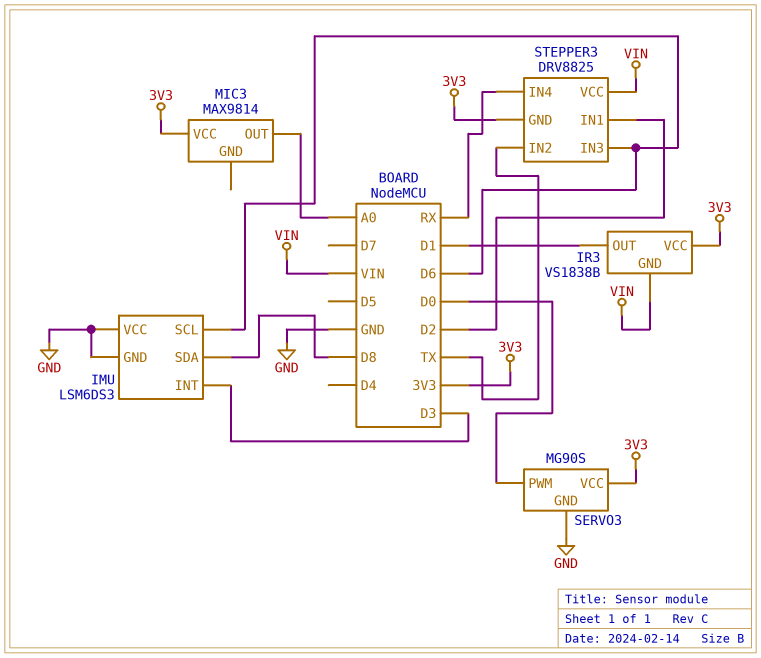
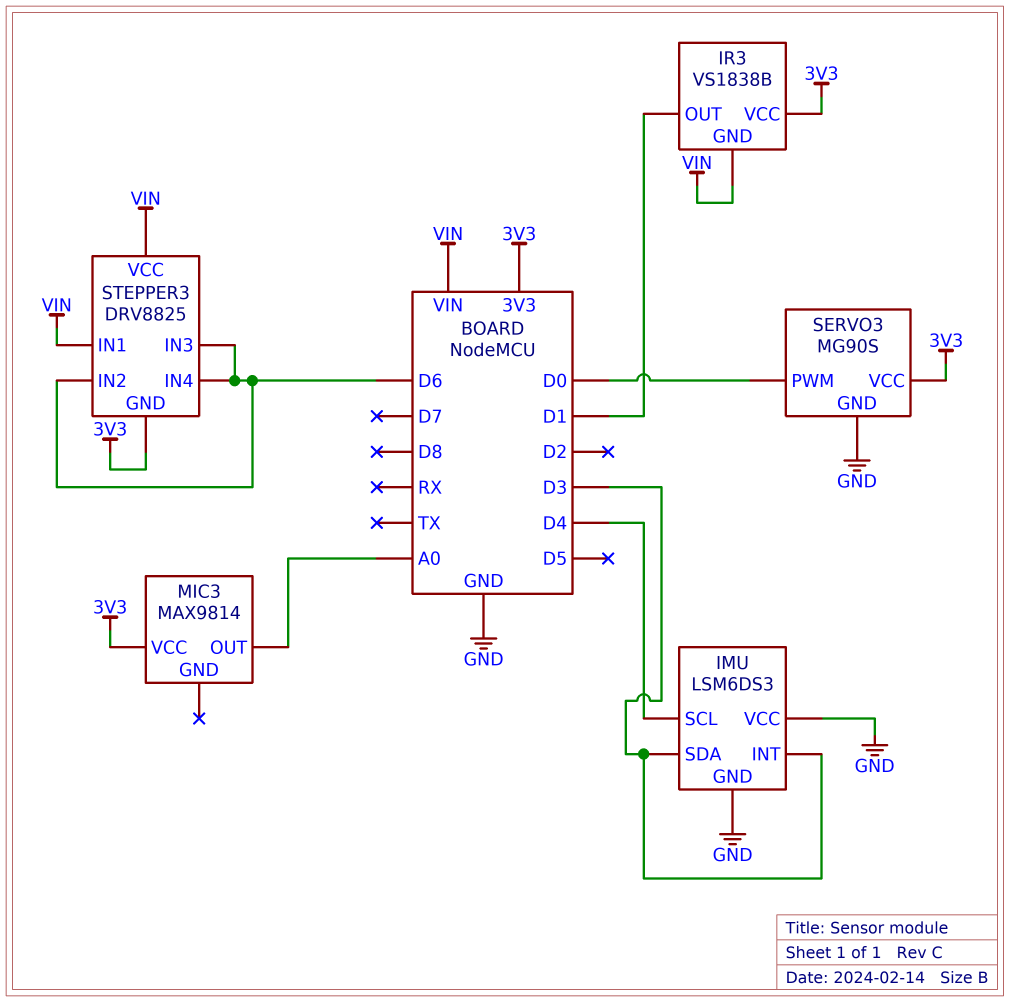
IMU pin SCL: D6 -> D4
IMU pin SDA: D8 -> D3
STEPPER3 pin IN1: D2 -> VIN
STEPPER3 pin IN2: TX -> D6
STEPPER3 pin IN4: RX -> D6

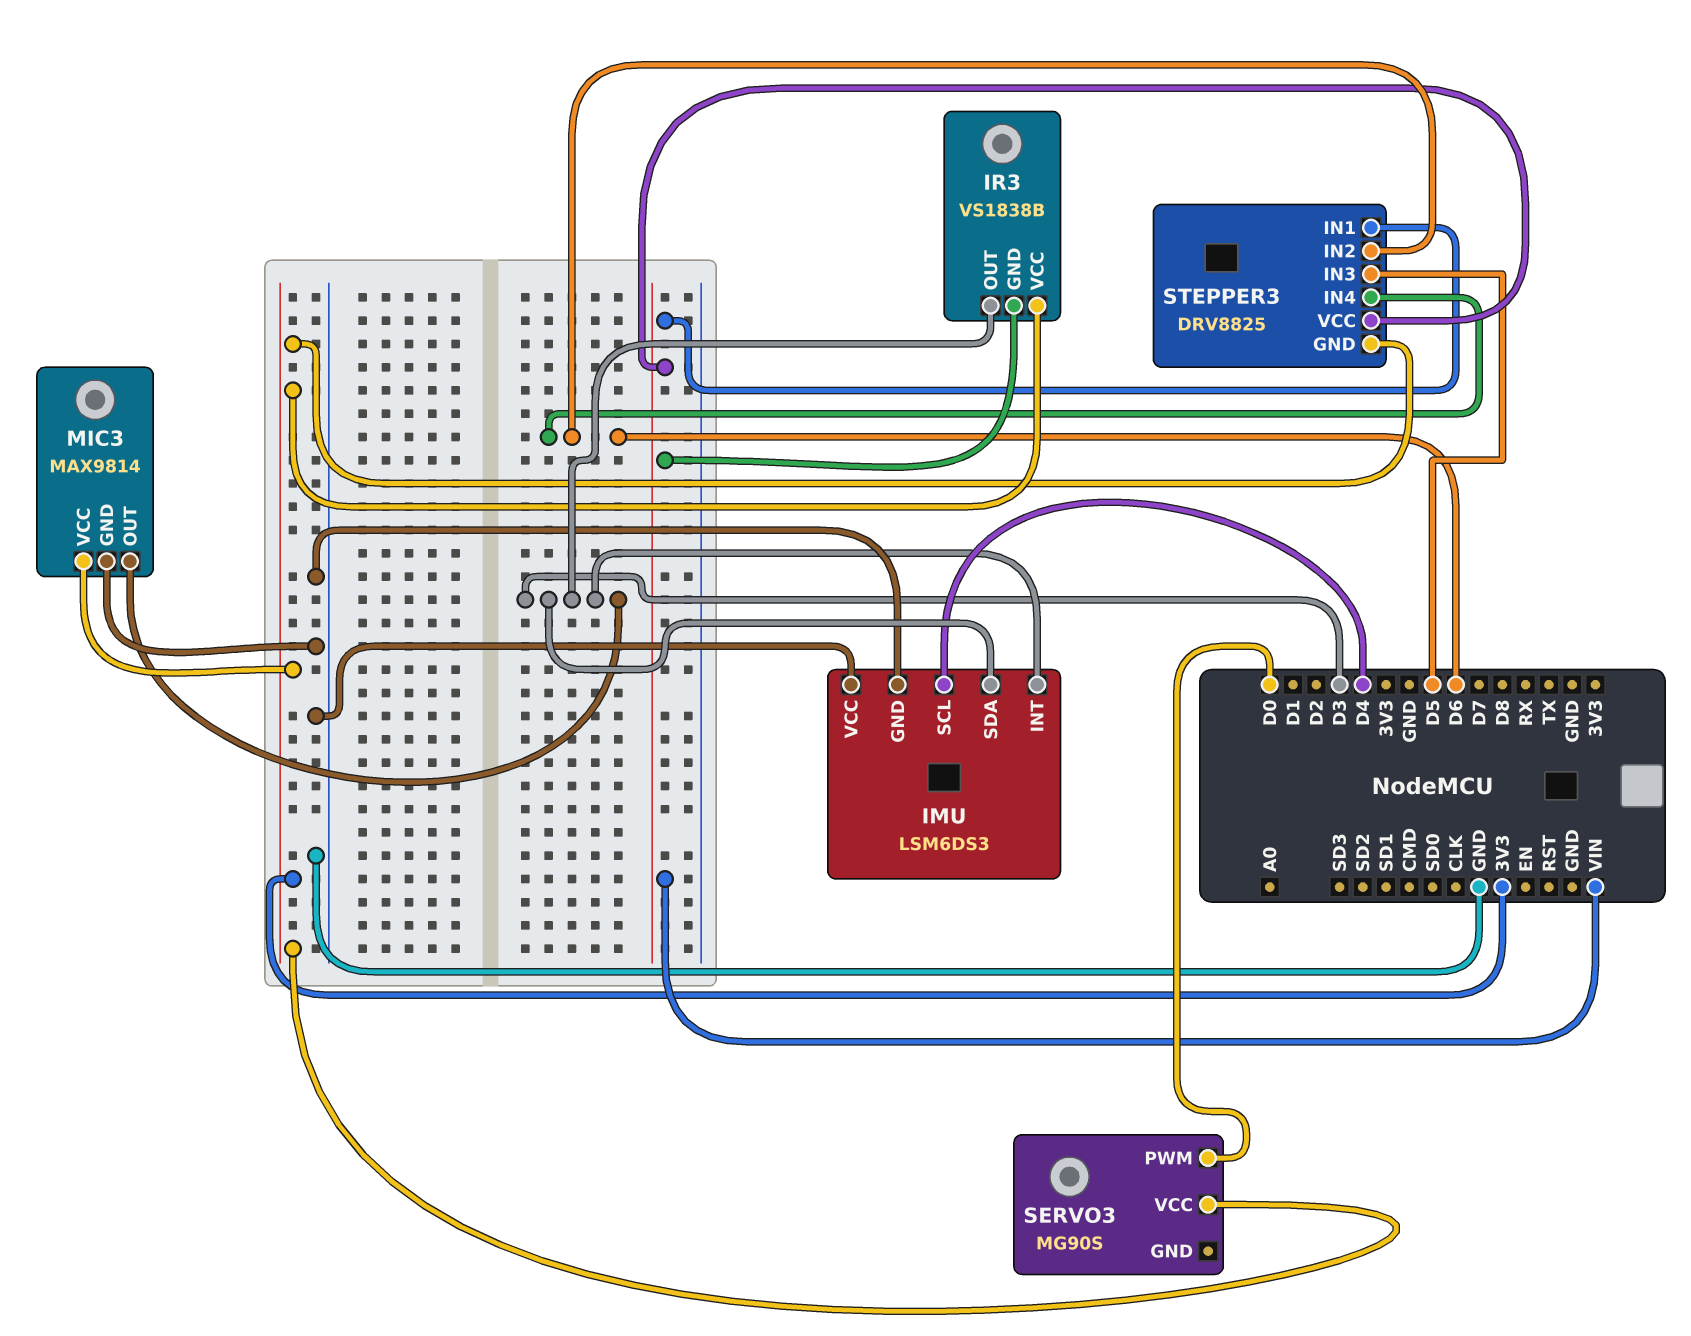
IR3 pin OUT: D1 -> D3
MIC3 pin GND: none -> GND
MIC3 pin OUT: A0 -> D3
SERVO3 pin GND: GND -> none
STEPPER3 pin IN3: D6 -> D5

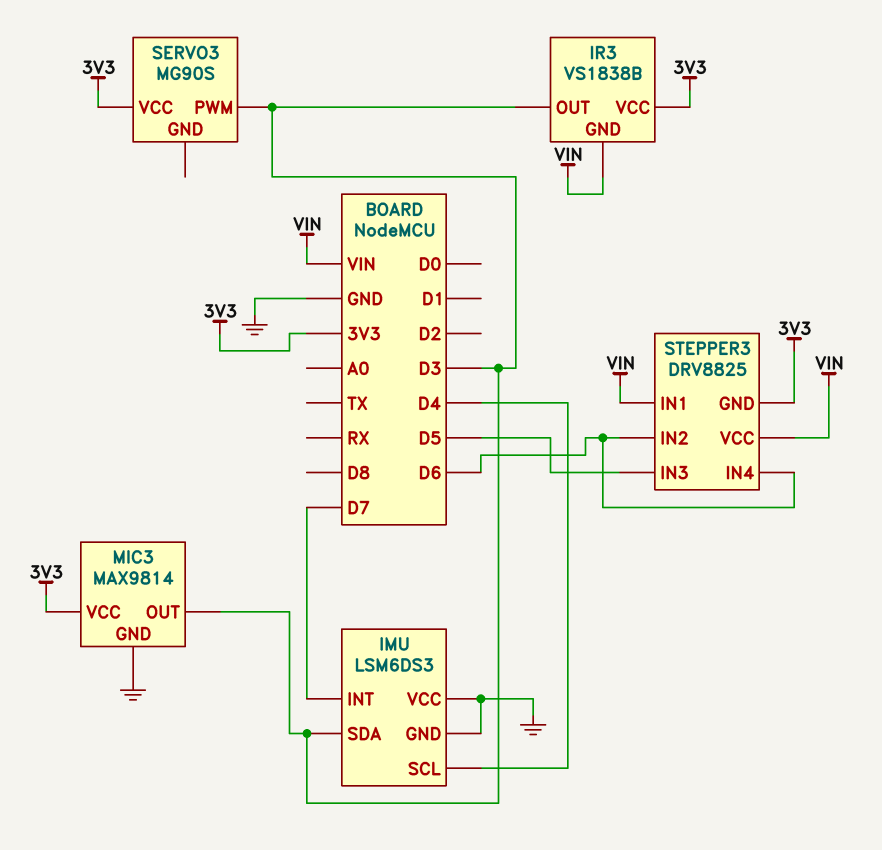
IMU pin INT: D3 -> D7
SERVO3 pin PWM: D0 -> D3

